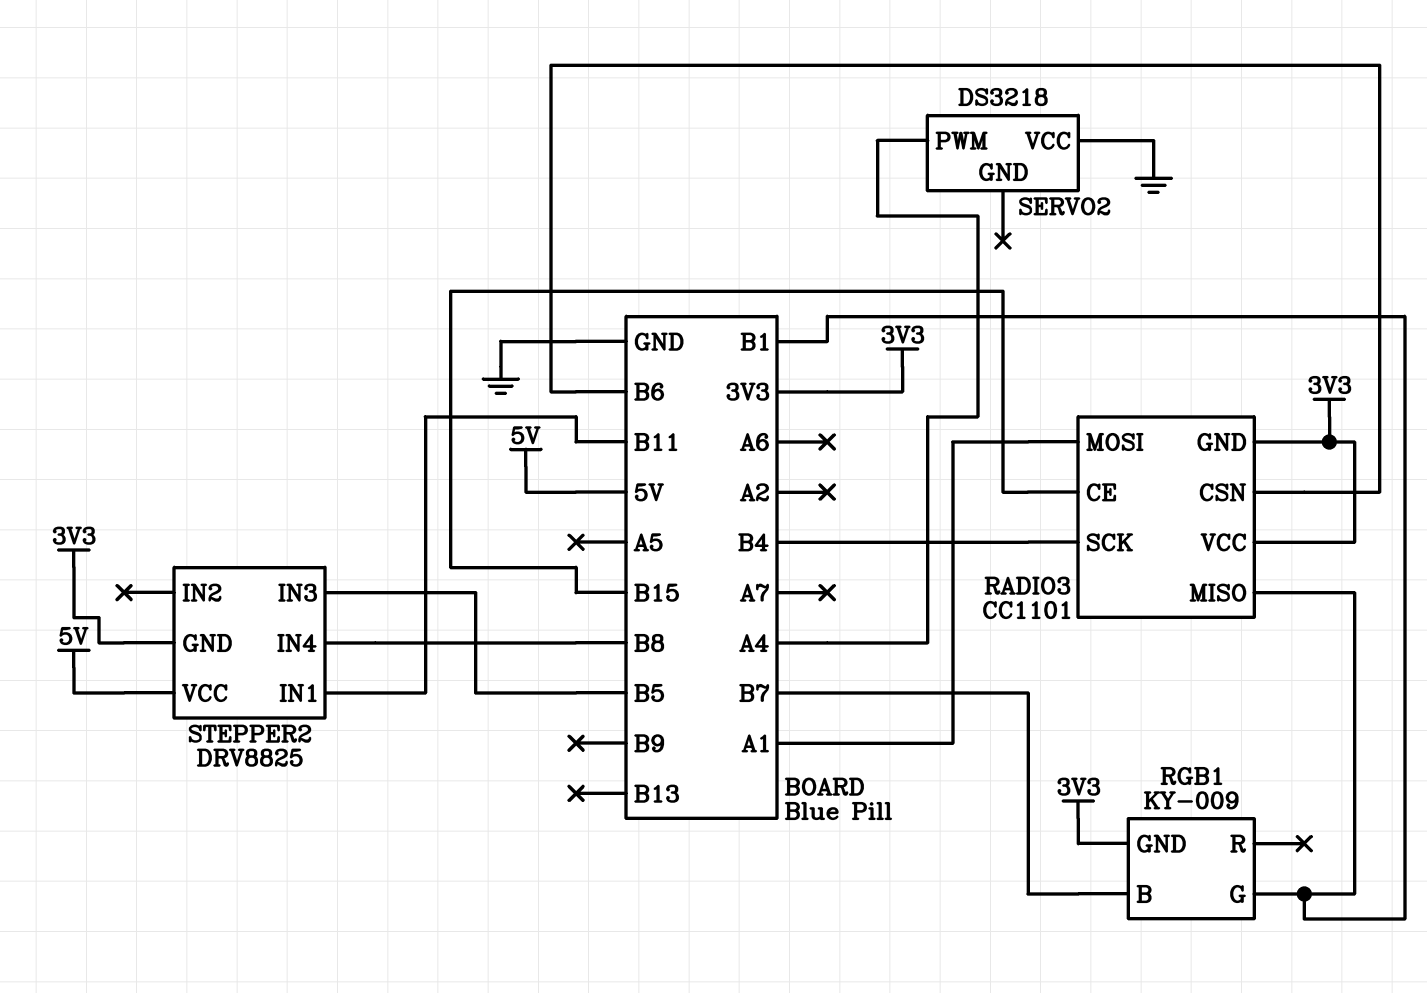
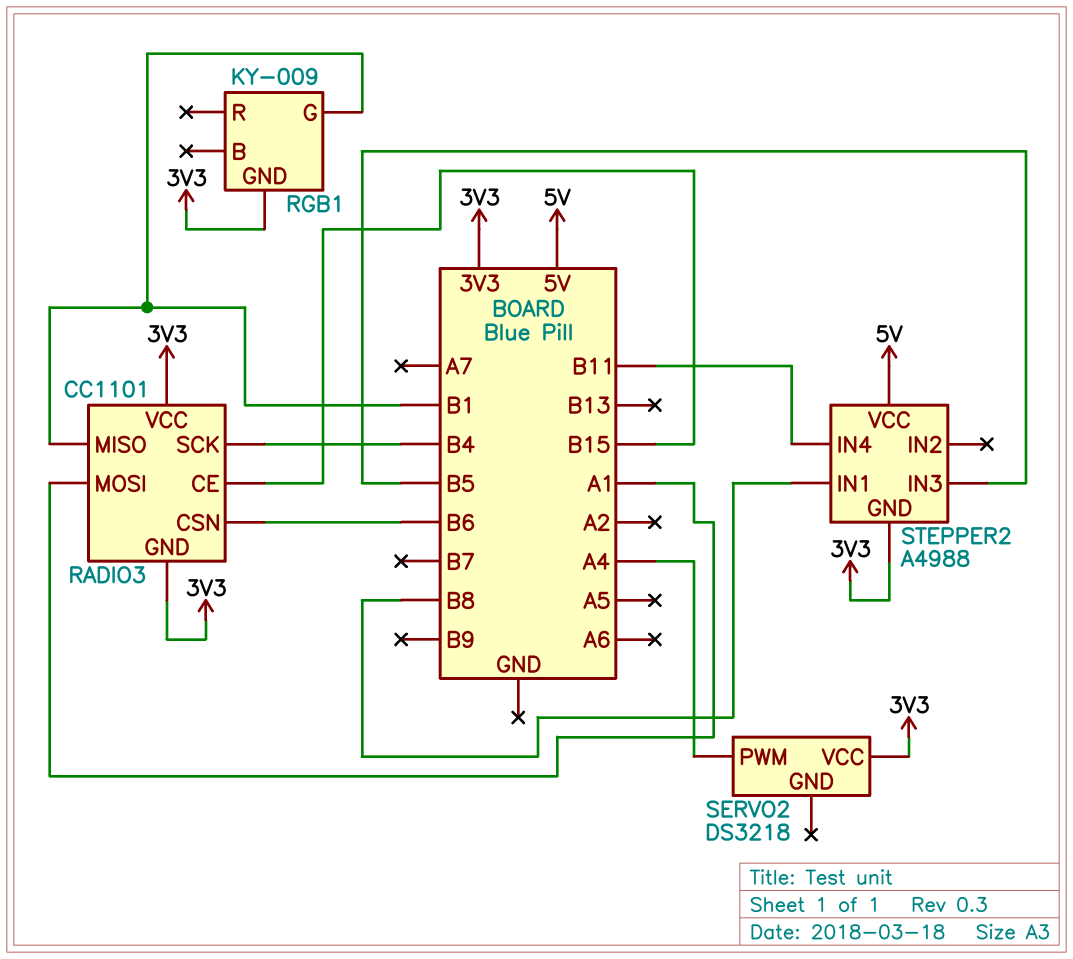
RGB1 pin B: B7 -> none
SERVO2 pin VCC: GND -> 3V3
STEPPER2: DRV8825 -> A4988
STEPPER2 pin IN1: B11 -> B8
STEPPER2 pin IN4: B8 -> B11

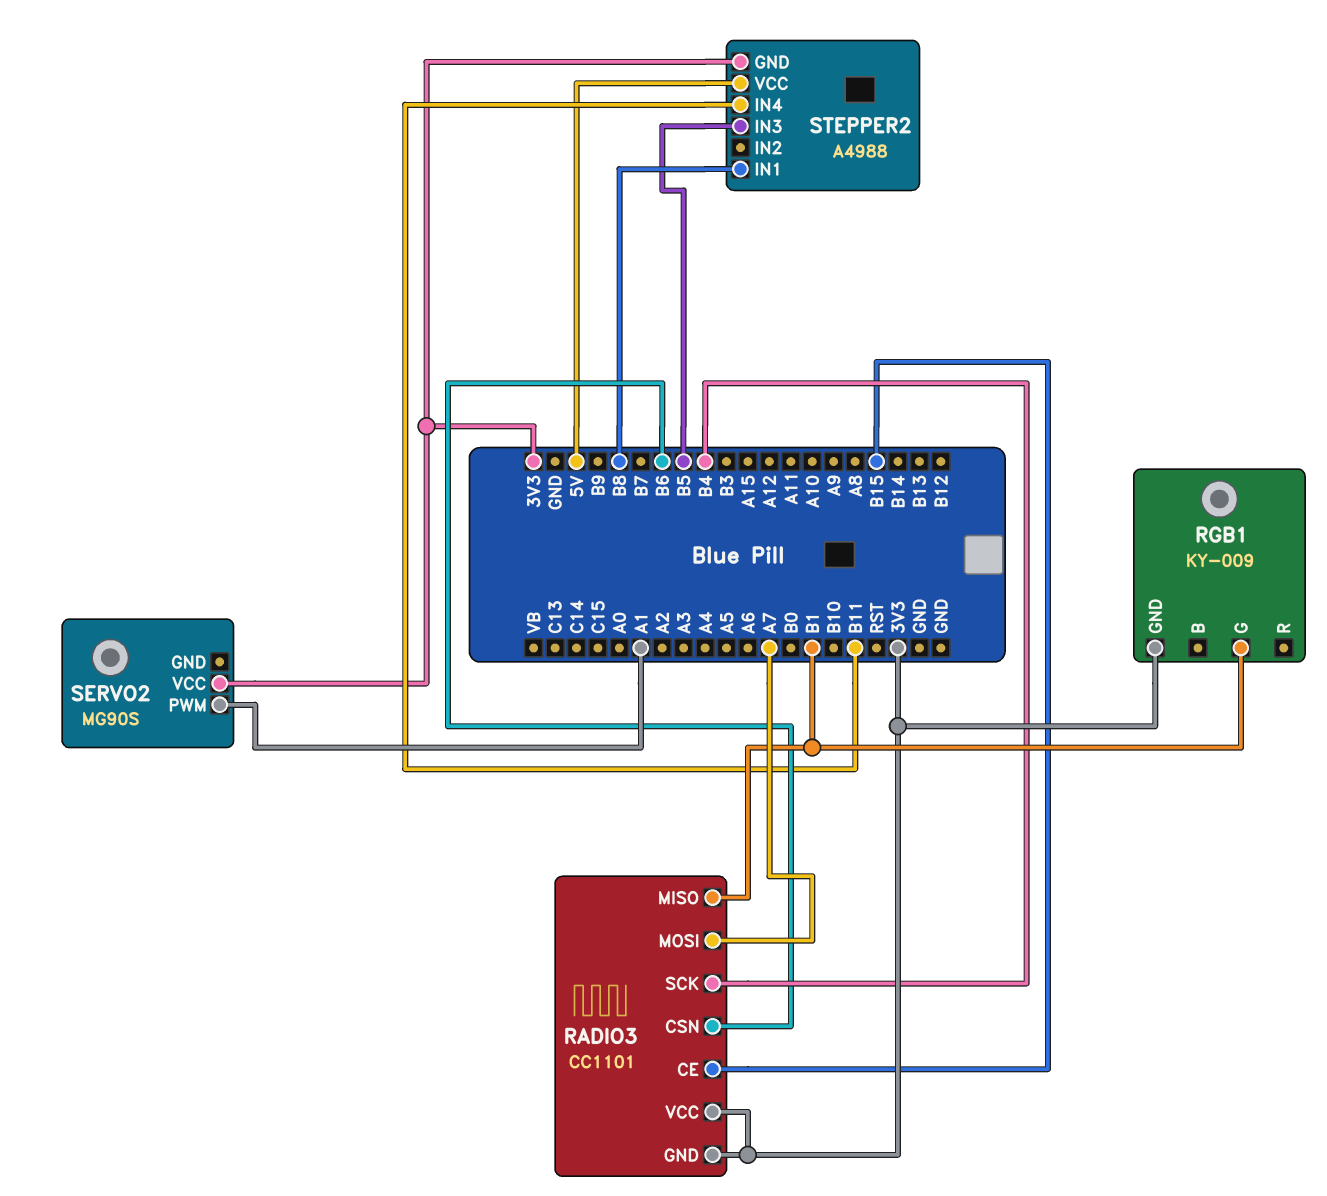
RADIO3 pin MOSI: A1 -> A7
SERVO2: DS3218 -> MG90S
SERVO2 pin PWM: A4 -> A1

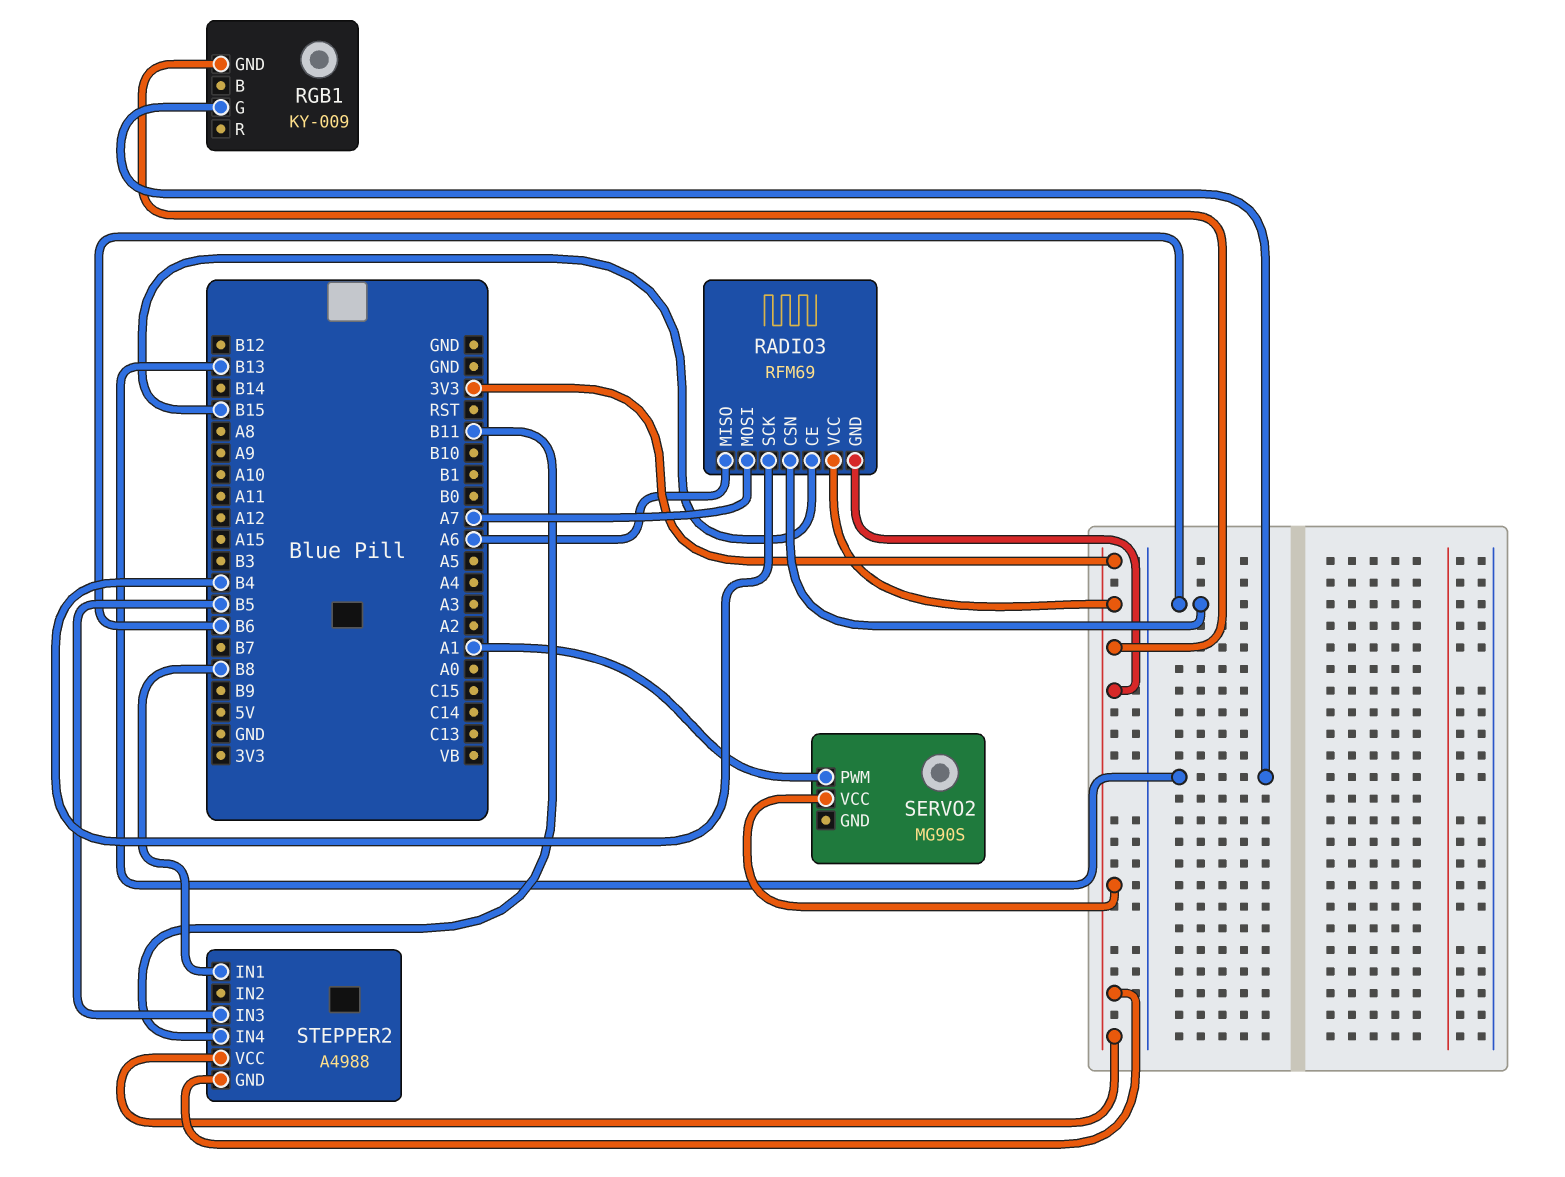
RADIO3: CC1101 -> RFM69
RADIO3 pin MISO: B1 -> A6
RGB1 pin G: B1 -> B13
STEPPER2 pin VCC: 5V -> 3V3

